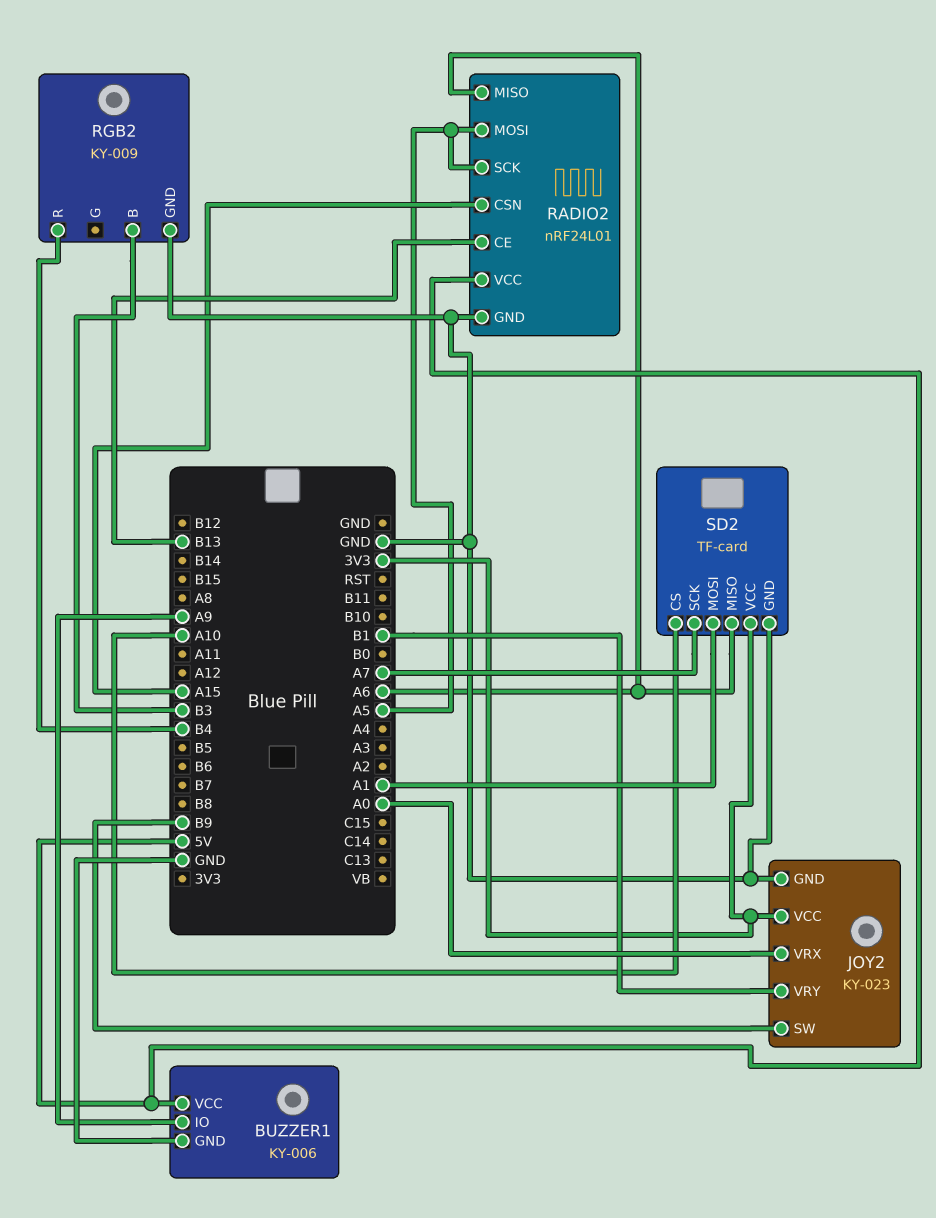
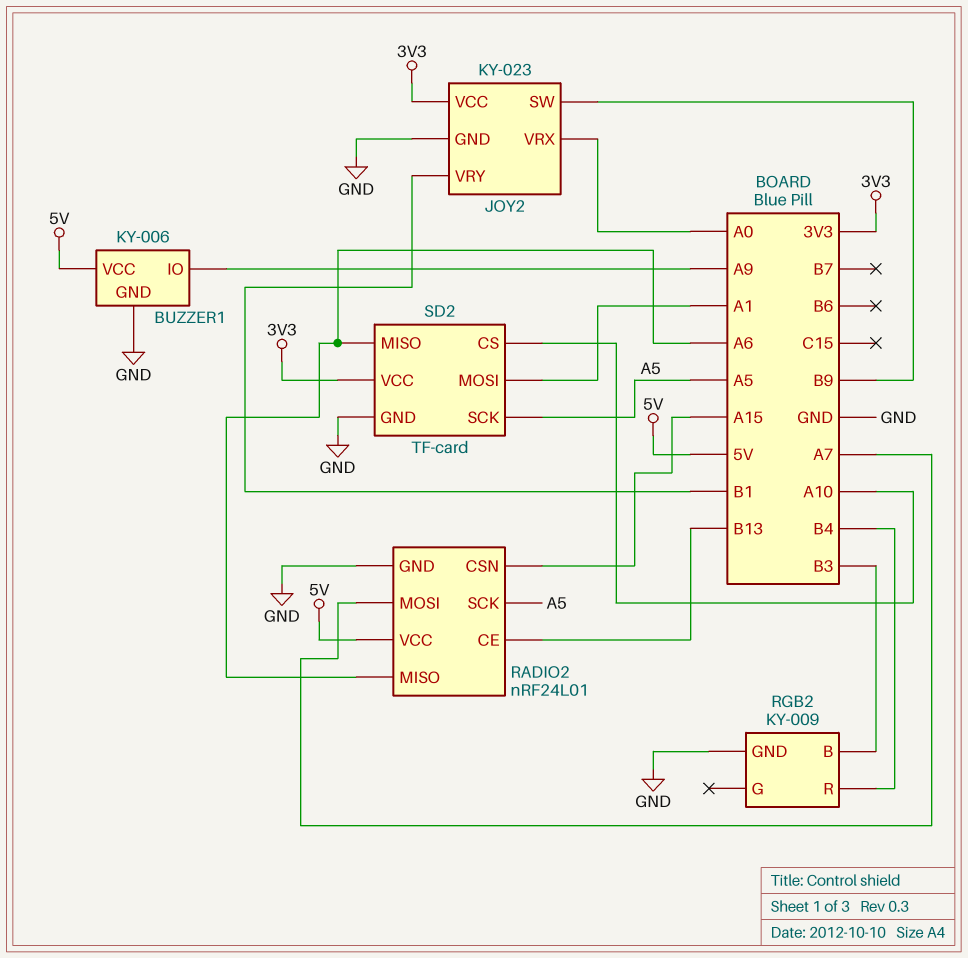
RADIO2 pin MOSI: A5 -> A7
SD2 pin SCK: A7 -> A5

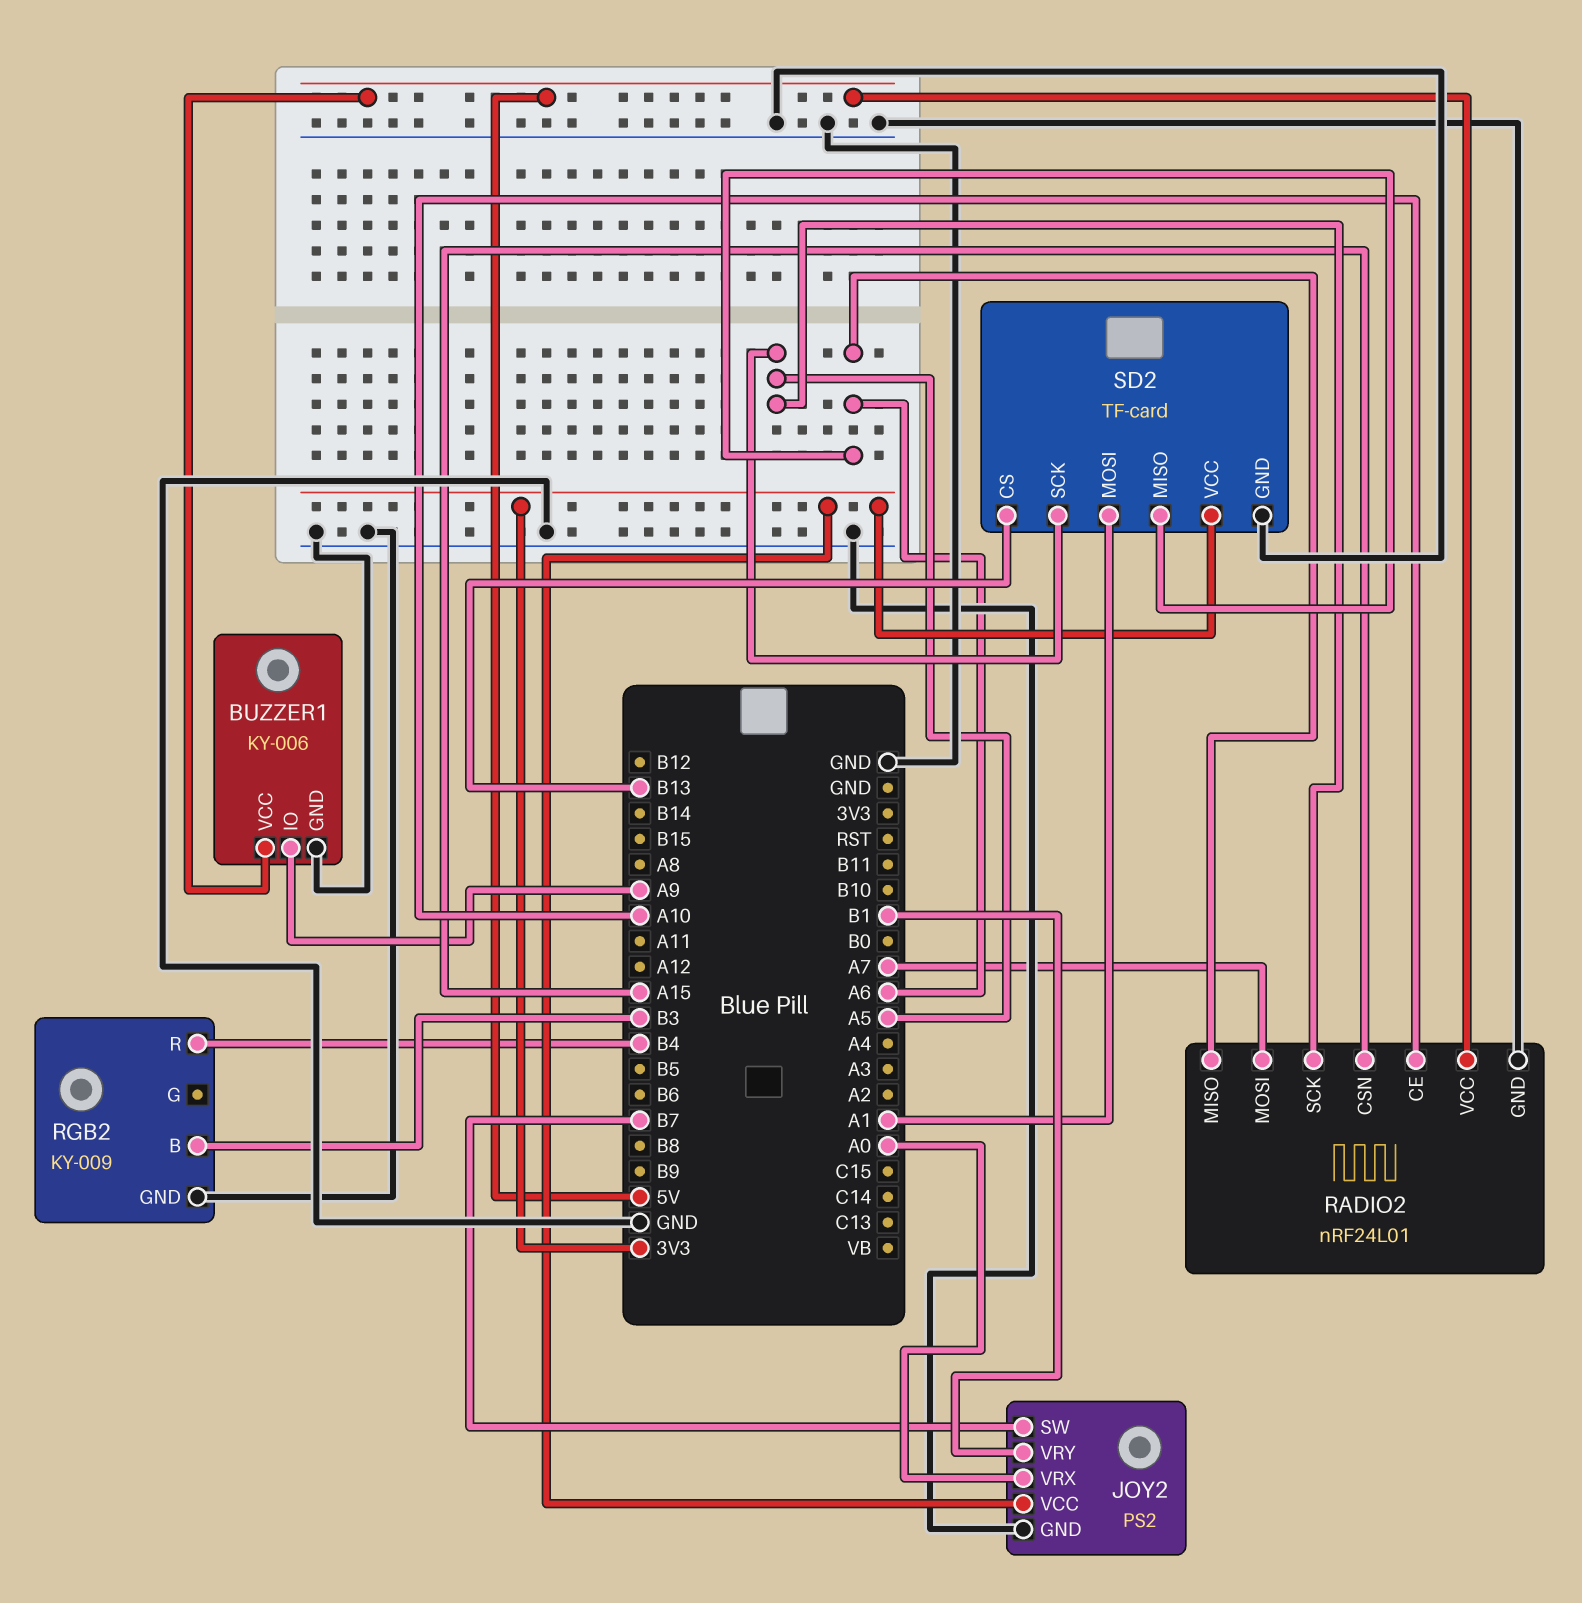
JOY2: KY-023 -> PS2
JOY2 pin SW: B9 -> B7
RADIO2 pin CE: B13 -> A10
SD2 pin CS: A10 -> B13

